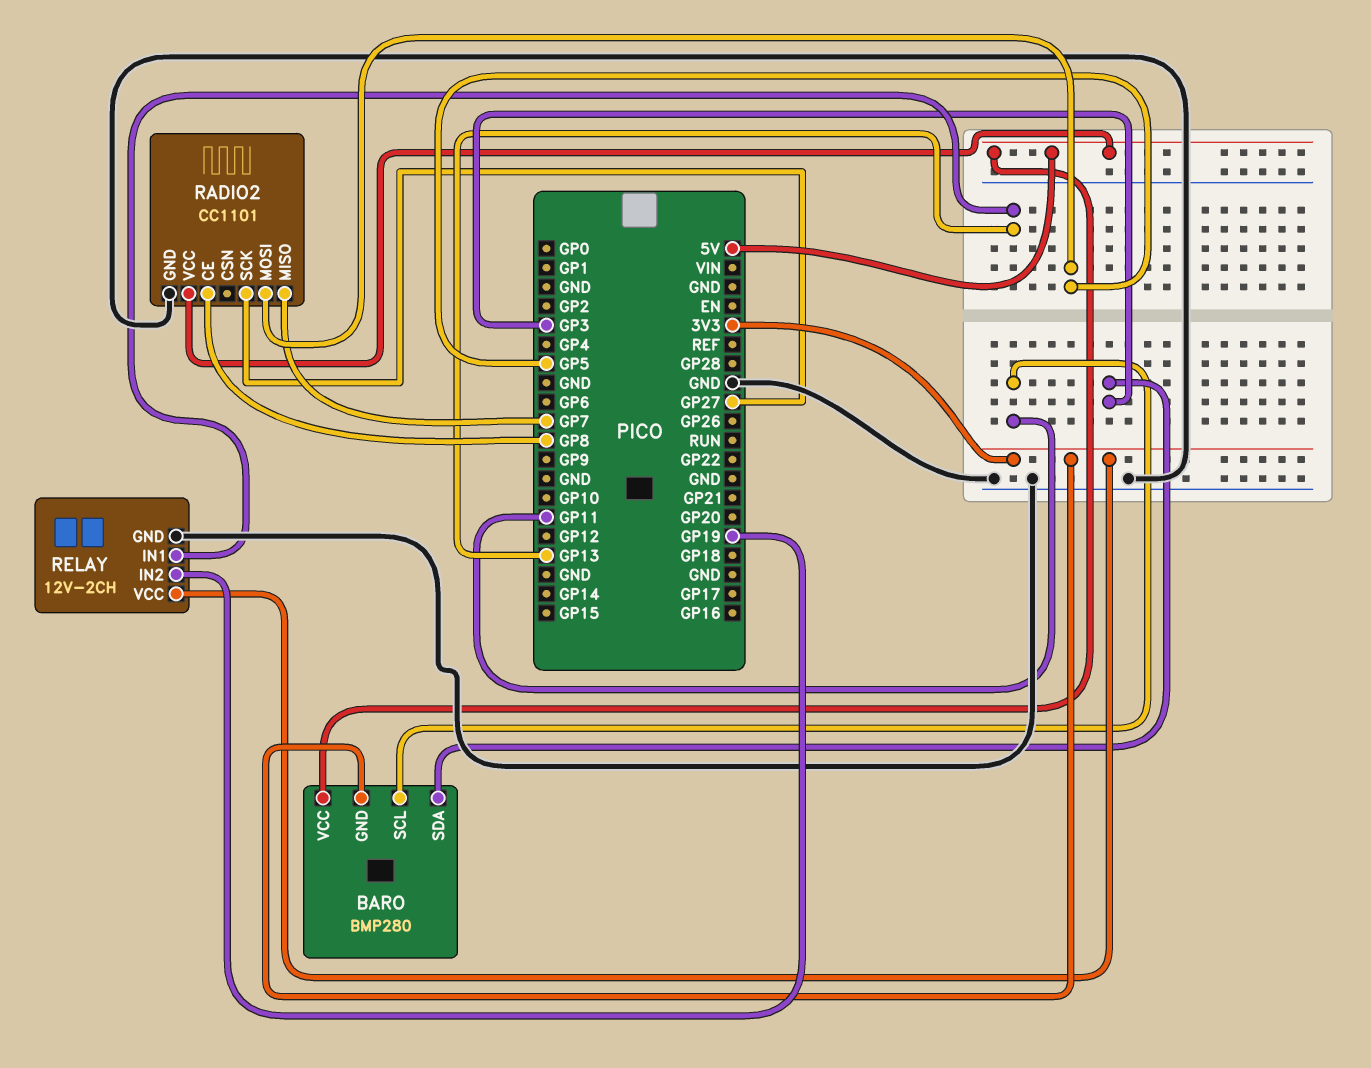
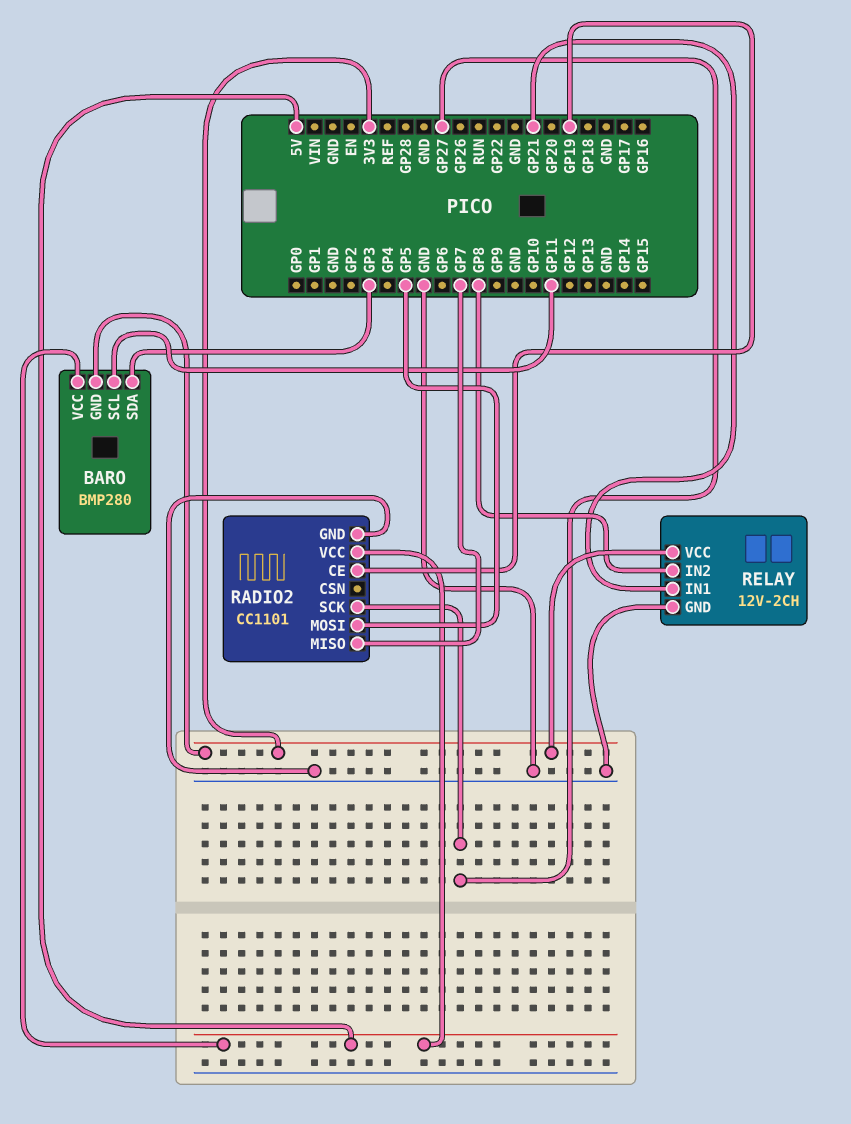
RADIO2 pin CE: GP8 -> GP19
RELAY pin IN1: GP13 -> GP21
RELAY pin IN2: GP19 -> GP8

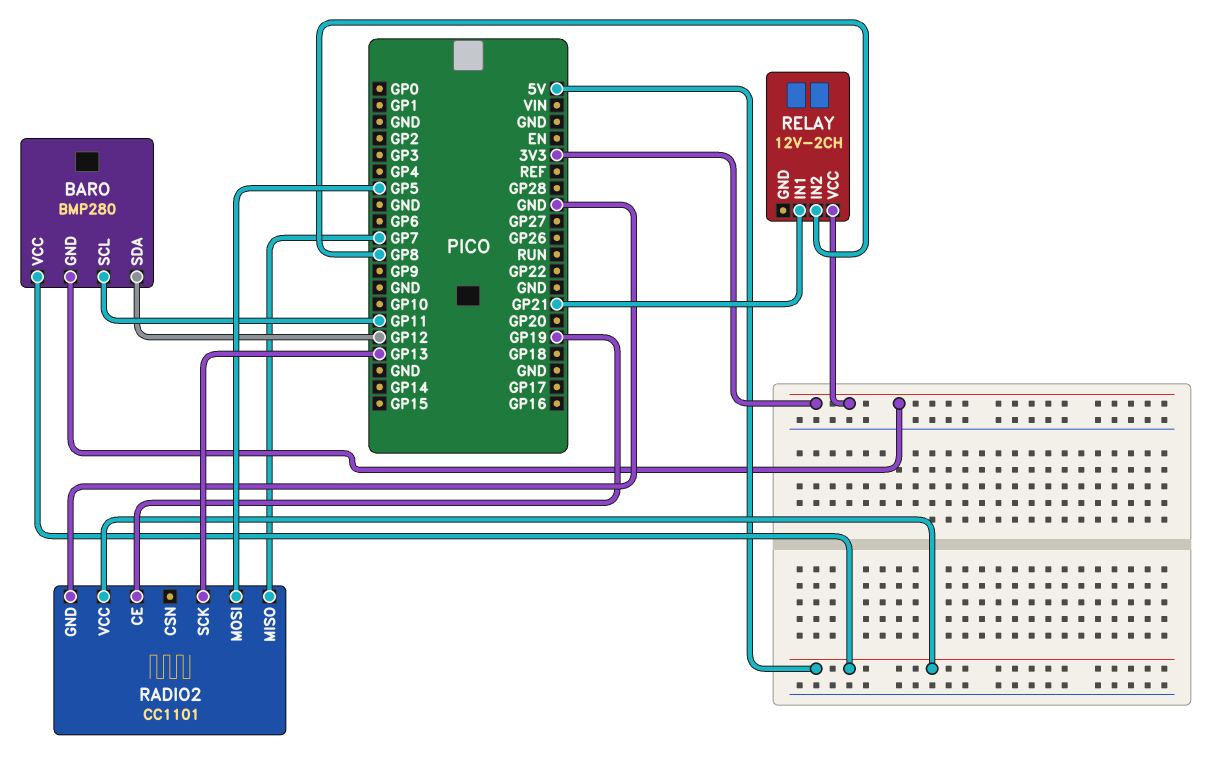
BARO pin SDA: GP3 -> GP12
RADIO2 pin SCK: GP27 -> GP13
RELAY pin GND: GND -> none

